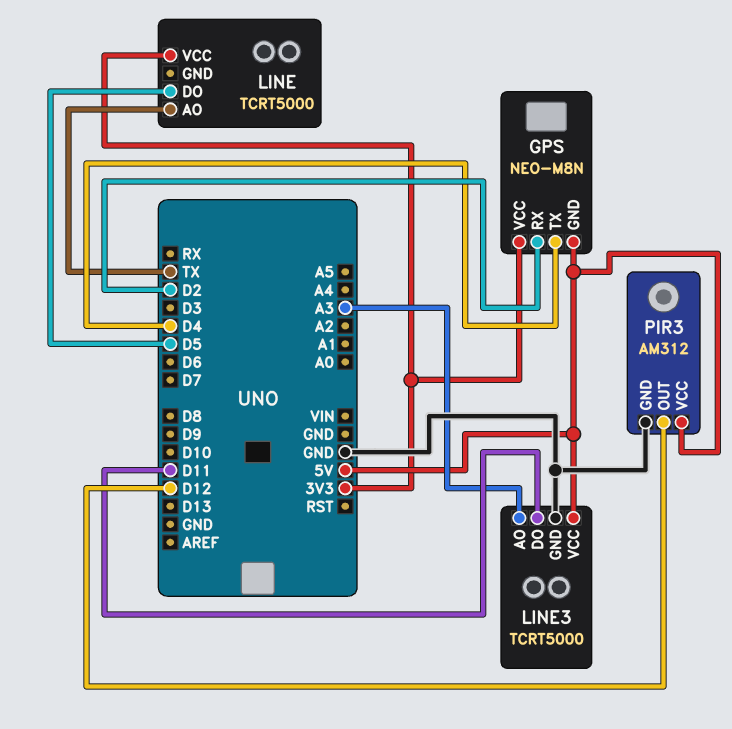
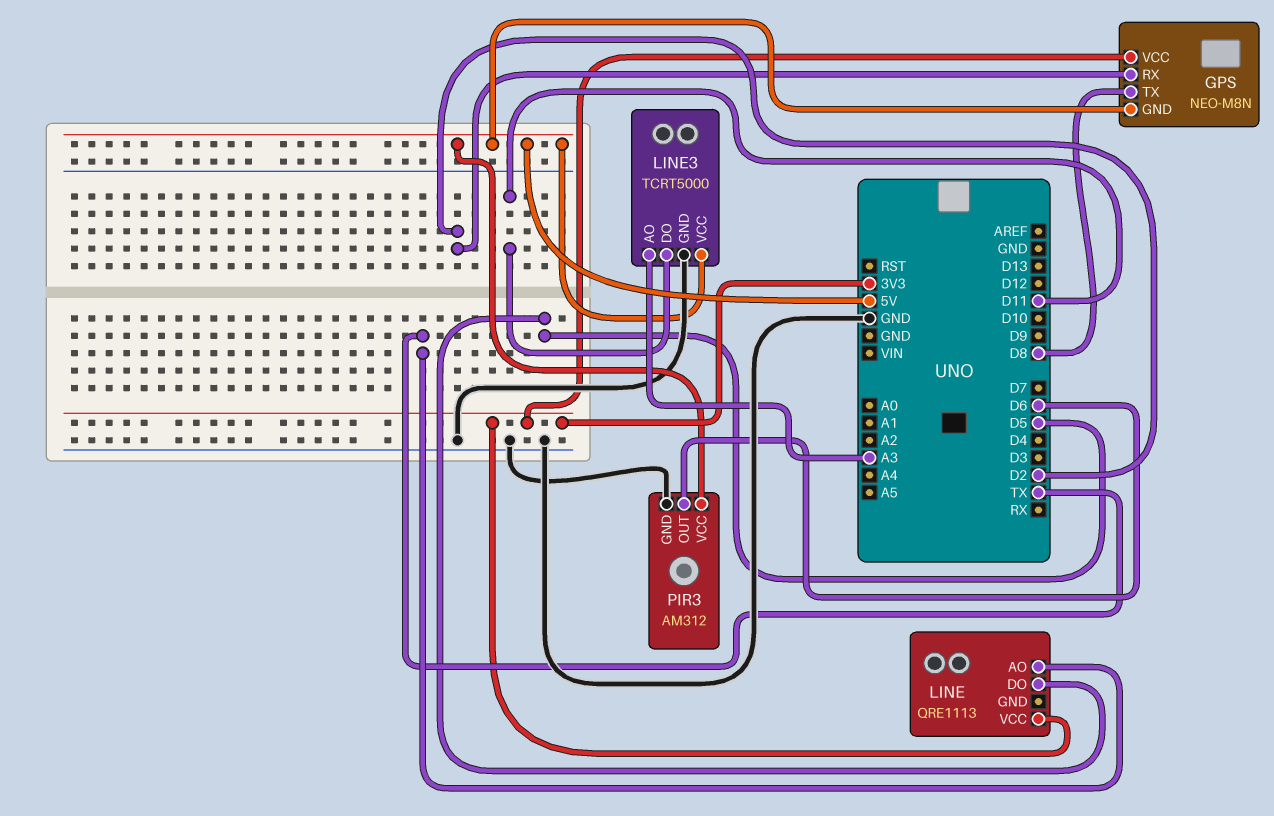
GPS pin TX: D4 -> D8
LINE: TCRT5000 -> QRE1113
PIR3 pin OUT: D12 -> D6

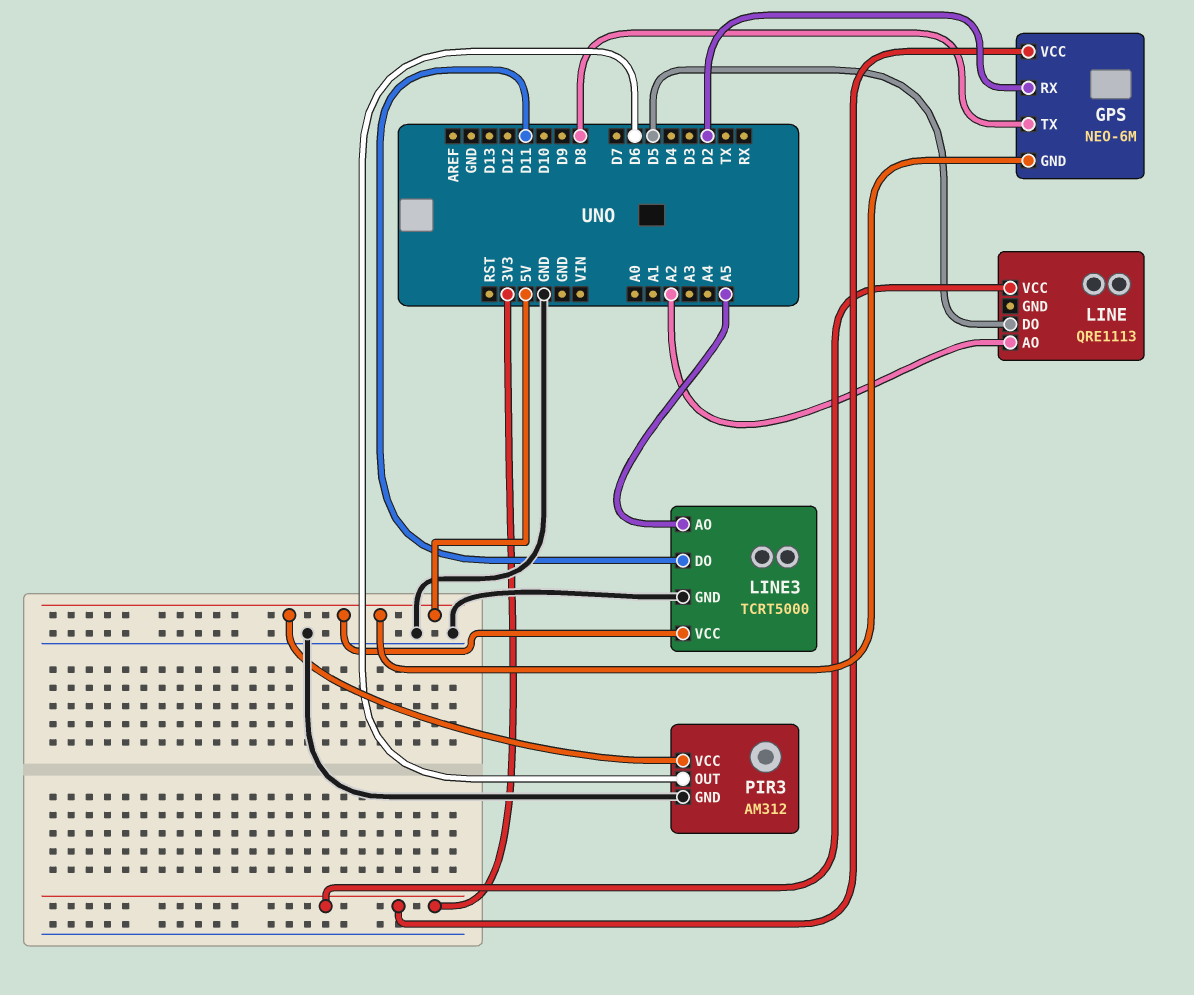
GPS: NEO-M8N -> NEO-6M
LINE pin AO: TX -> A2
LINE3 pin AO: A3 -> A5

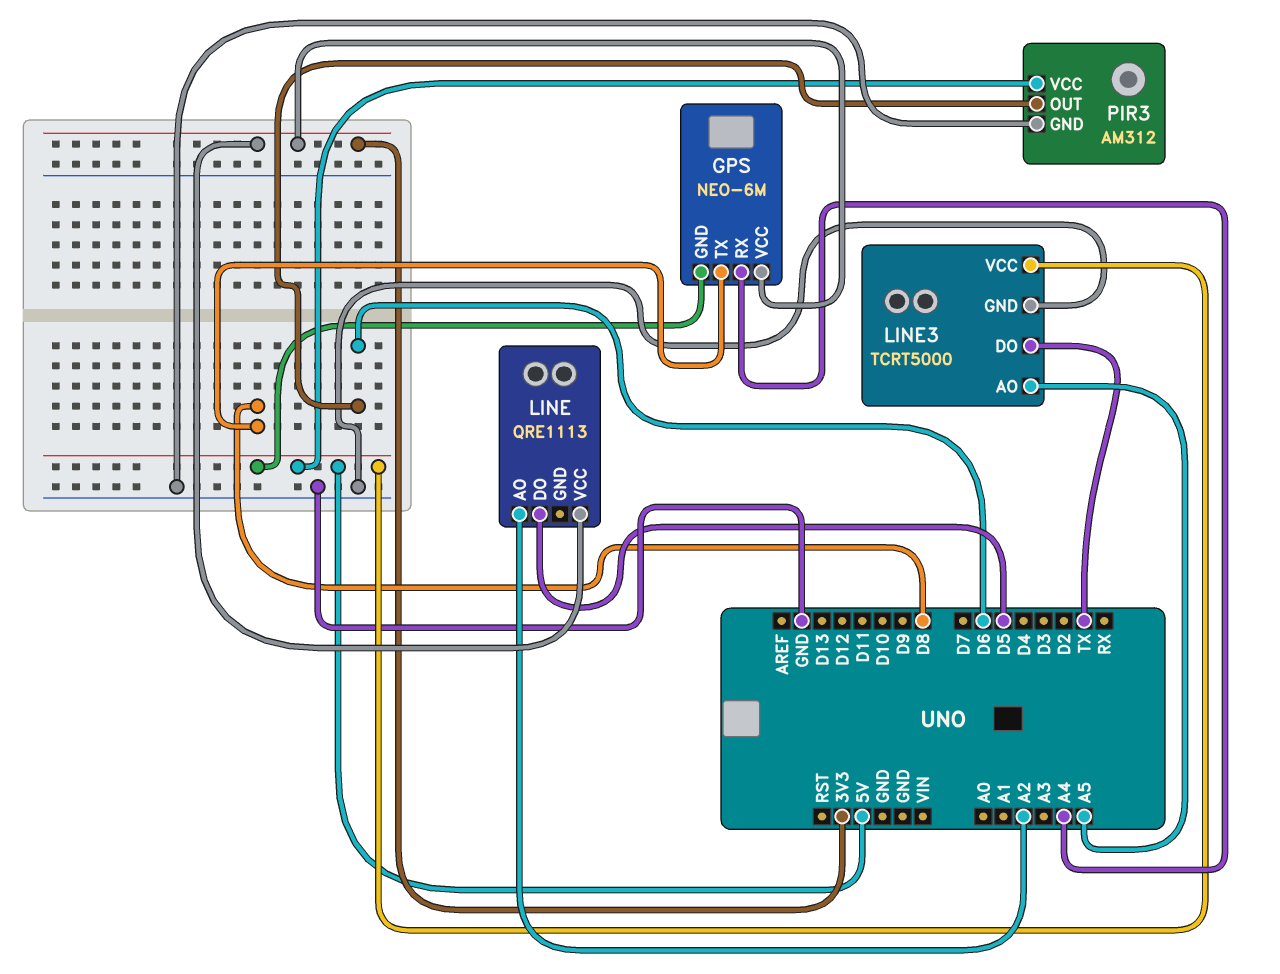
GPS pin RX: D2 -> A4
LINE3 pin DO: D11 -> TX

